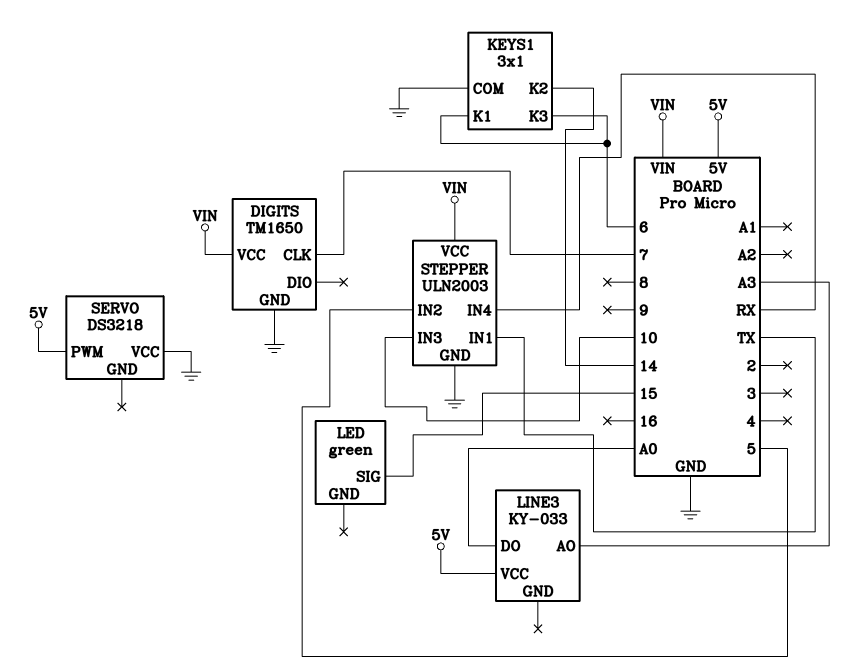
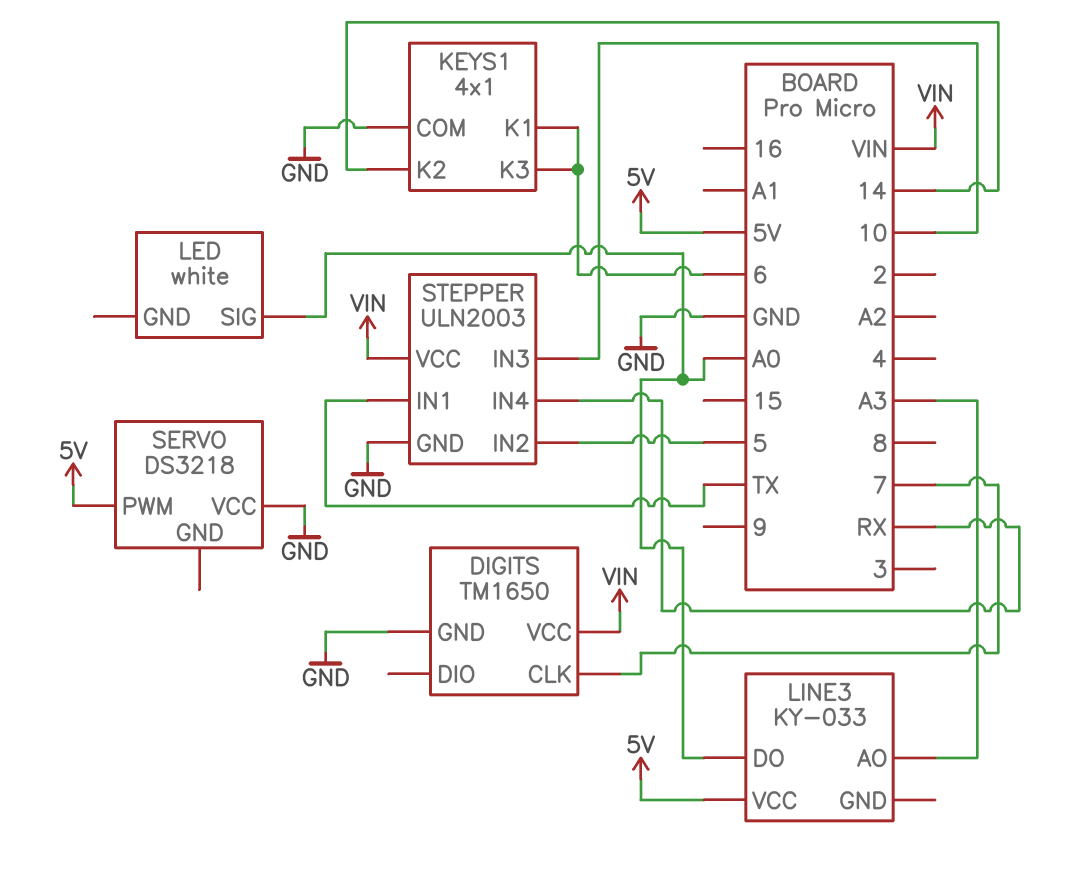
KEYS1: 3x1 -> 4x1
LED: green -> white
LED pin SIG: 15 -> A0

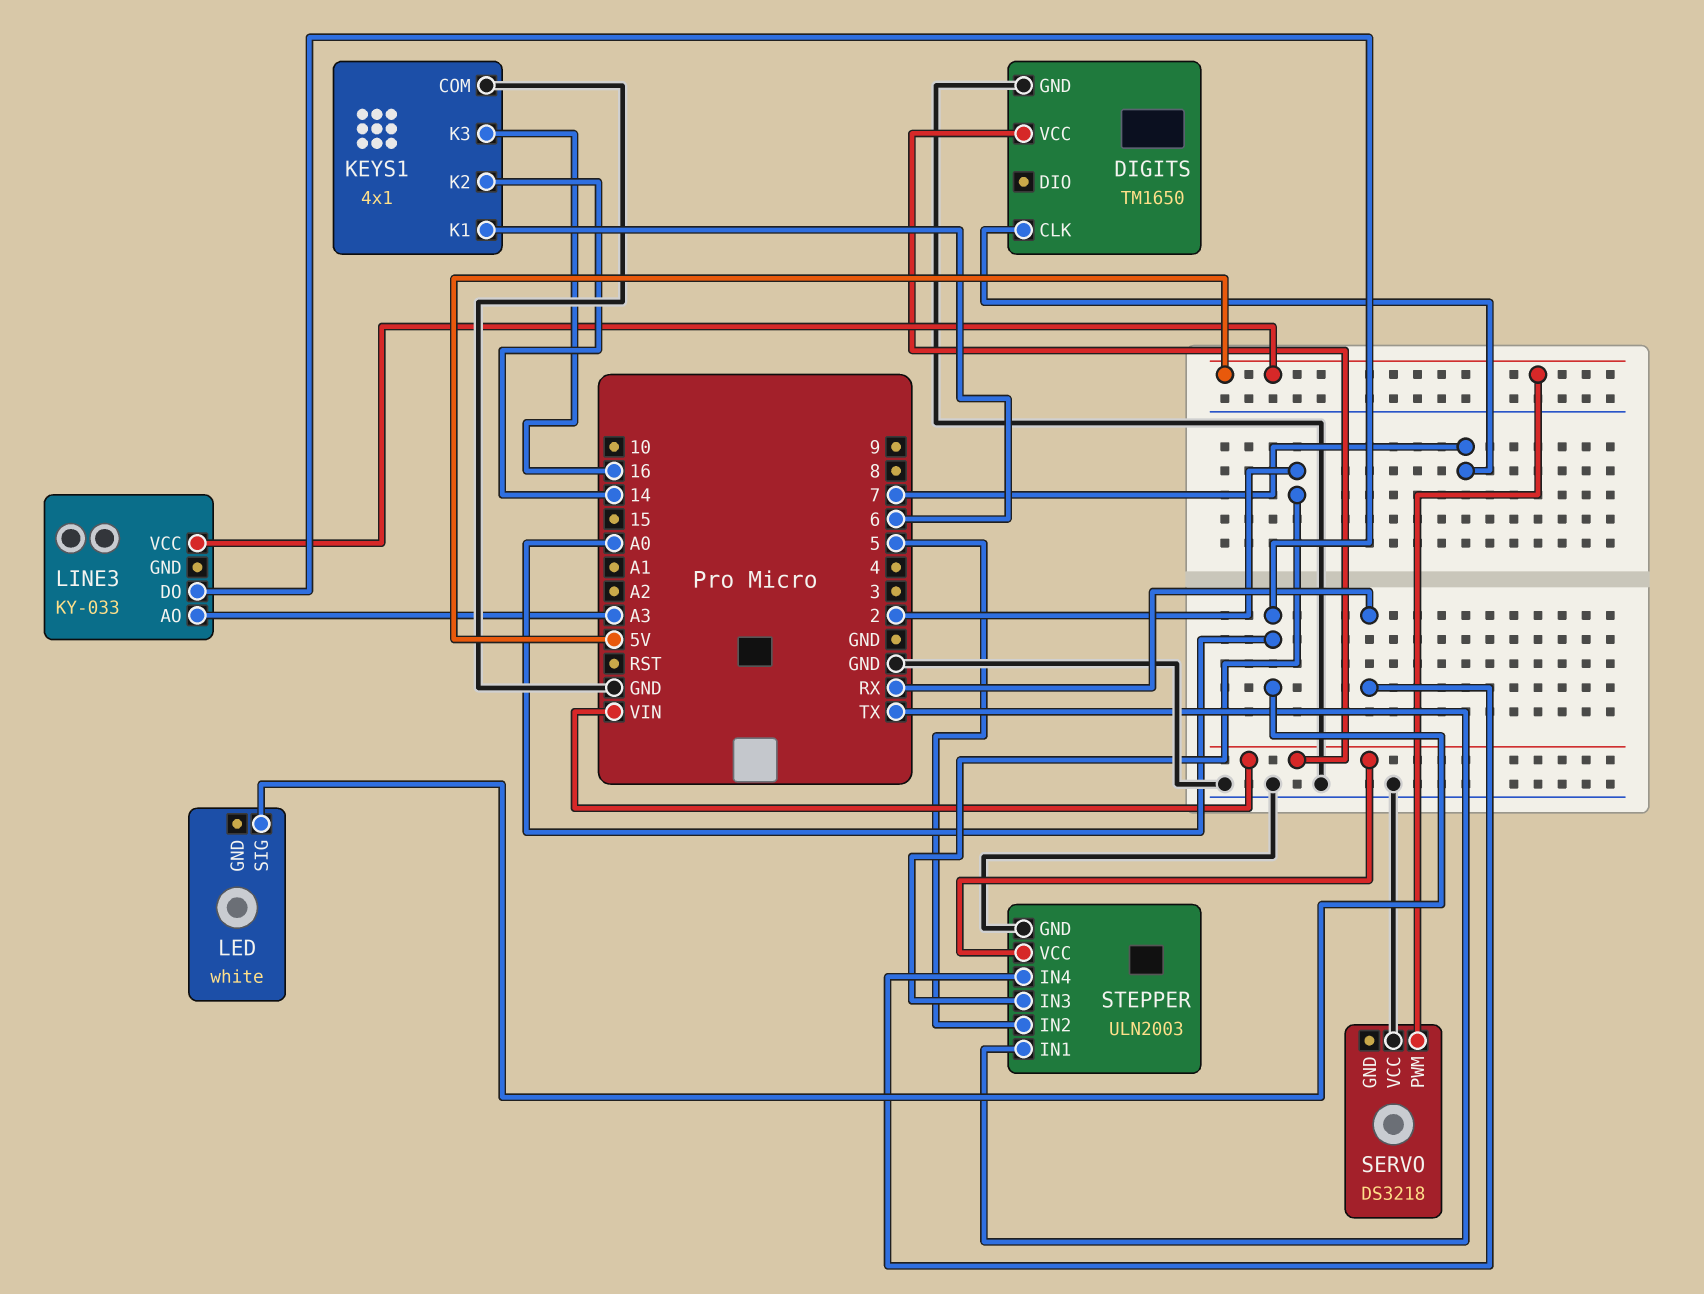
KEYS1 pin K3: 6 -> 16
STEPPER pin IN3: 10 -> 2

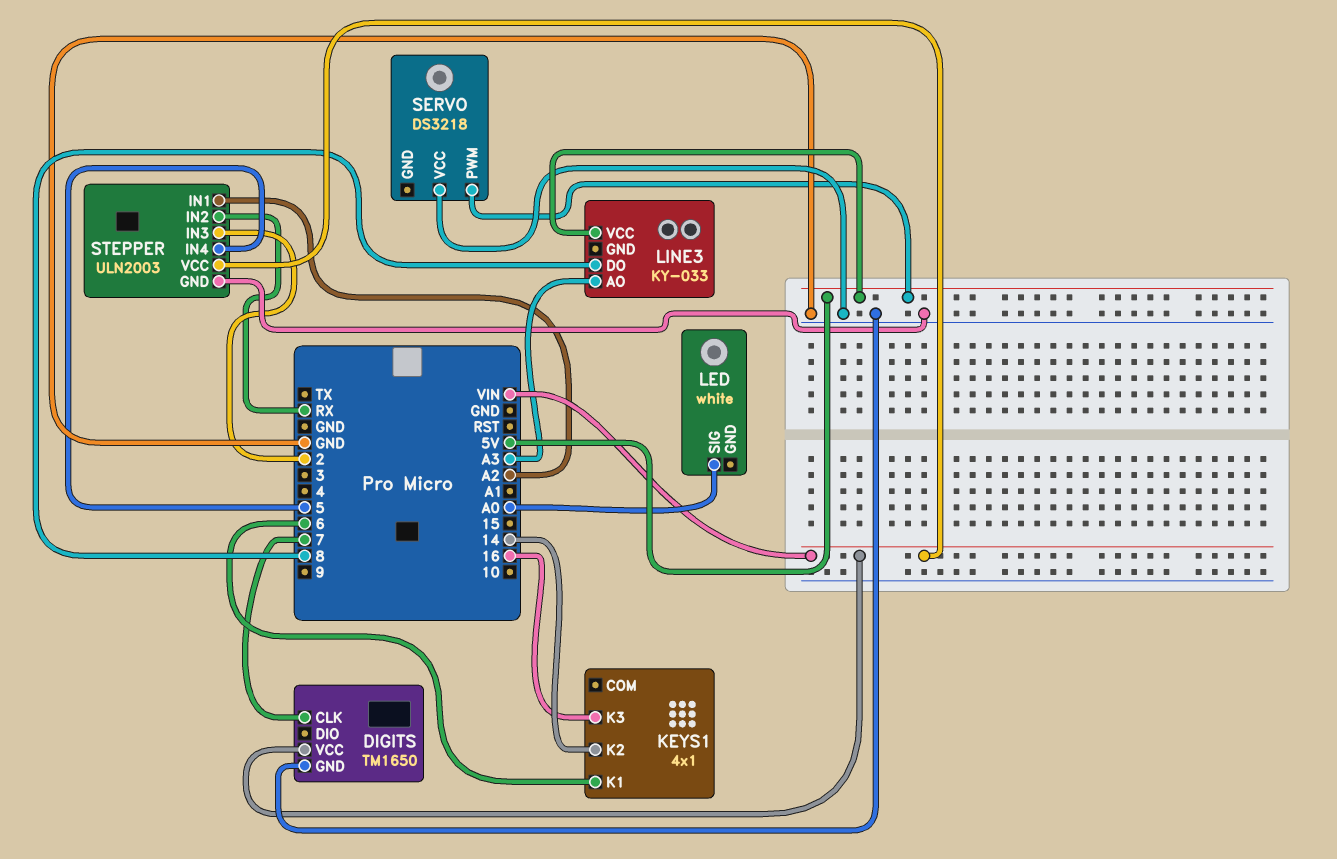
KEYS1 pin COM: GND -> none
LINE3 pin DO: A0 -> 8
STEPPER pin IN1: TX -> A2
STEPPER pin IN2: 5 -> RX
STEPPER pin IN4: RX -> 5

